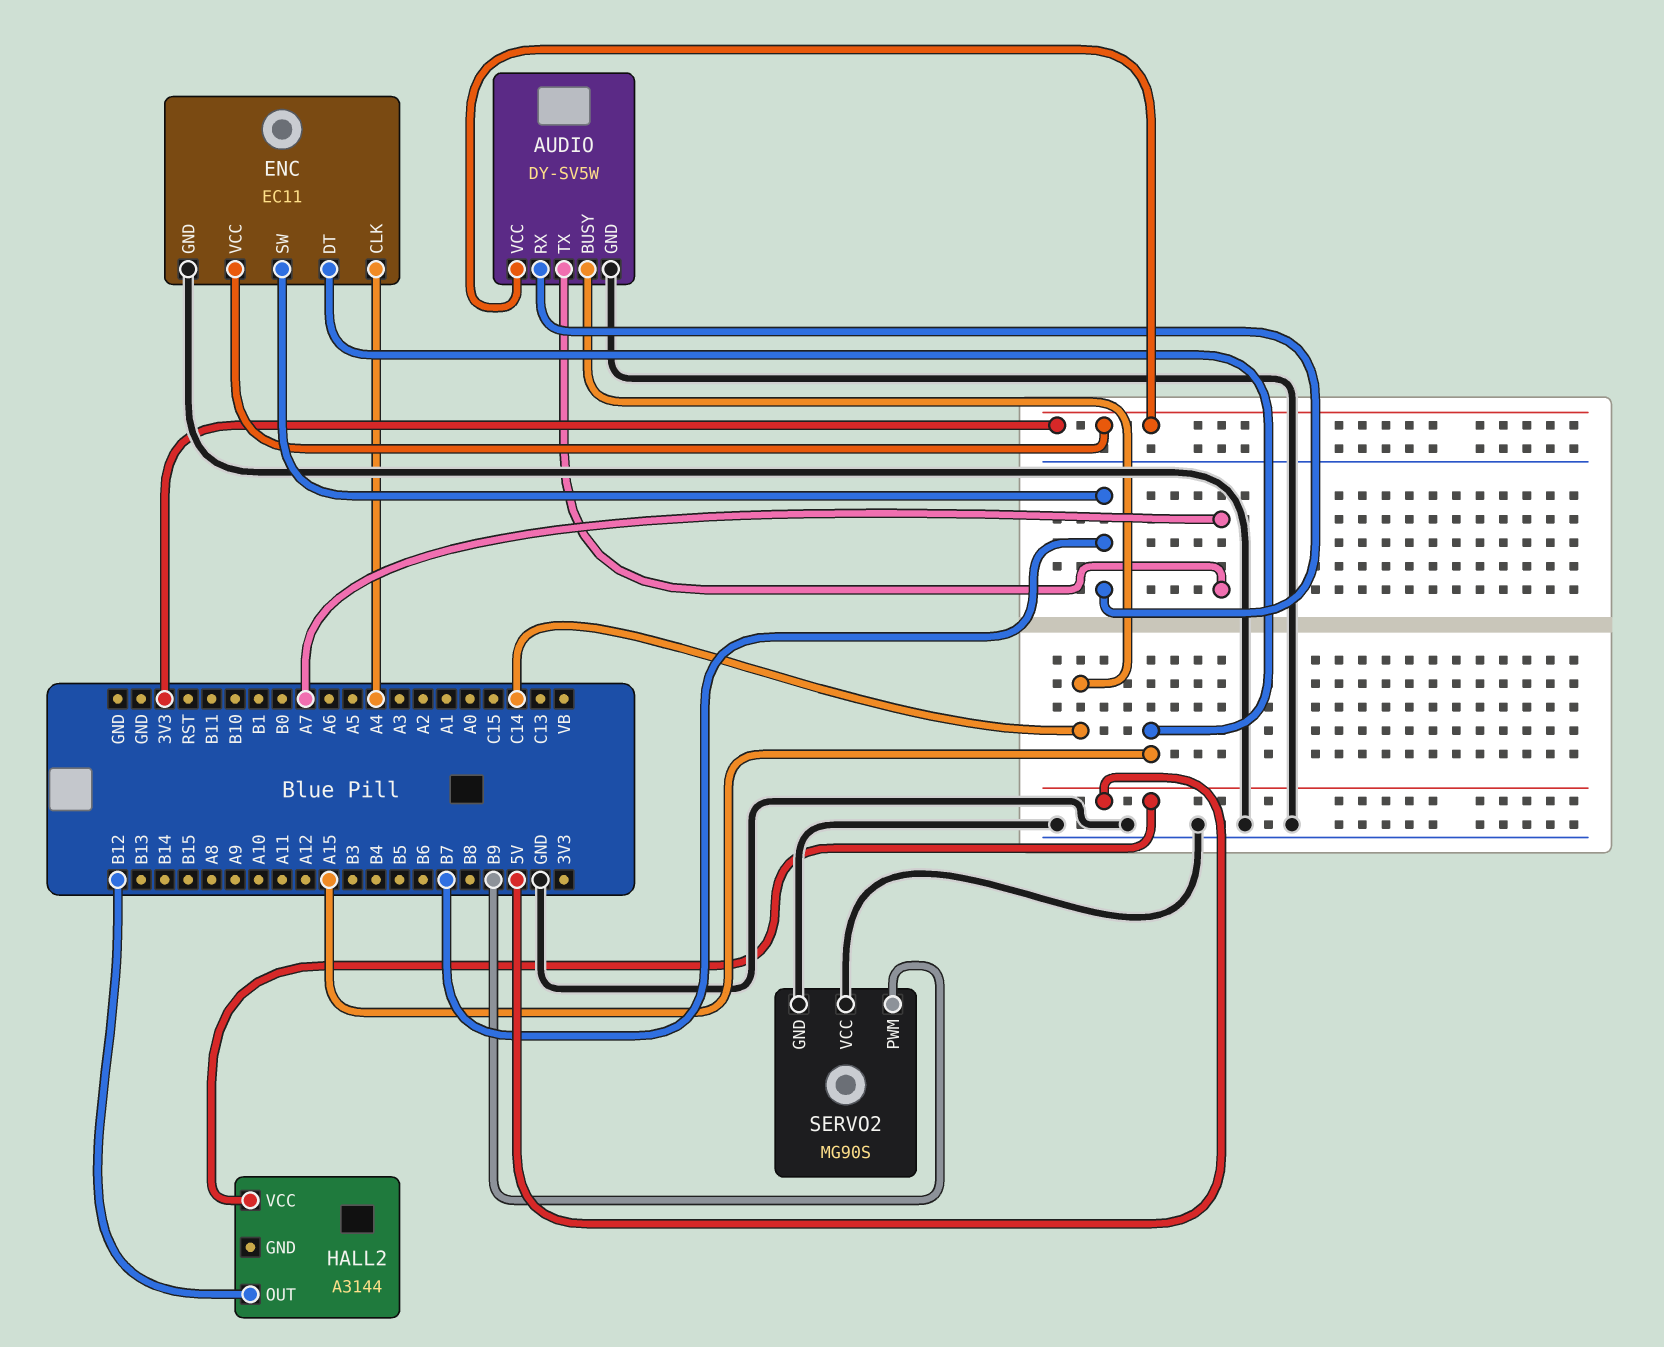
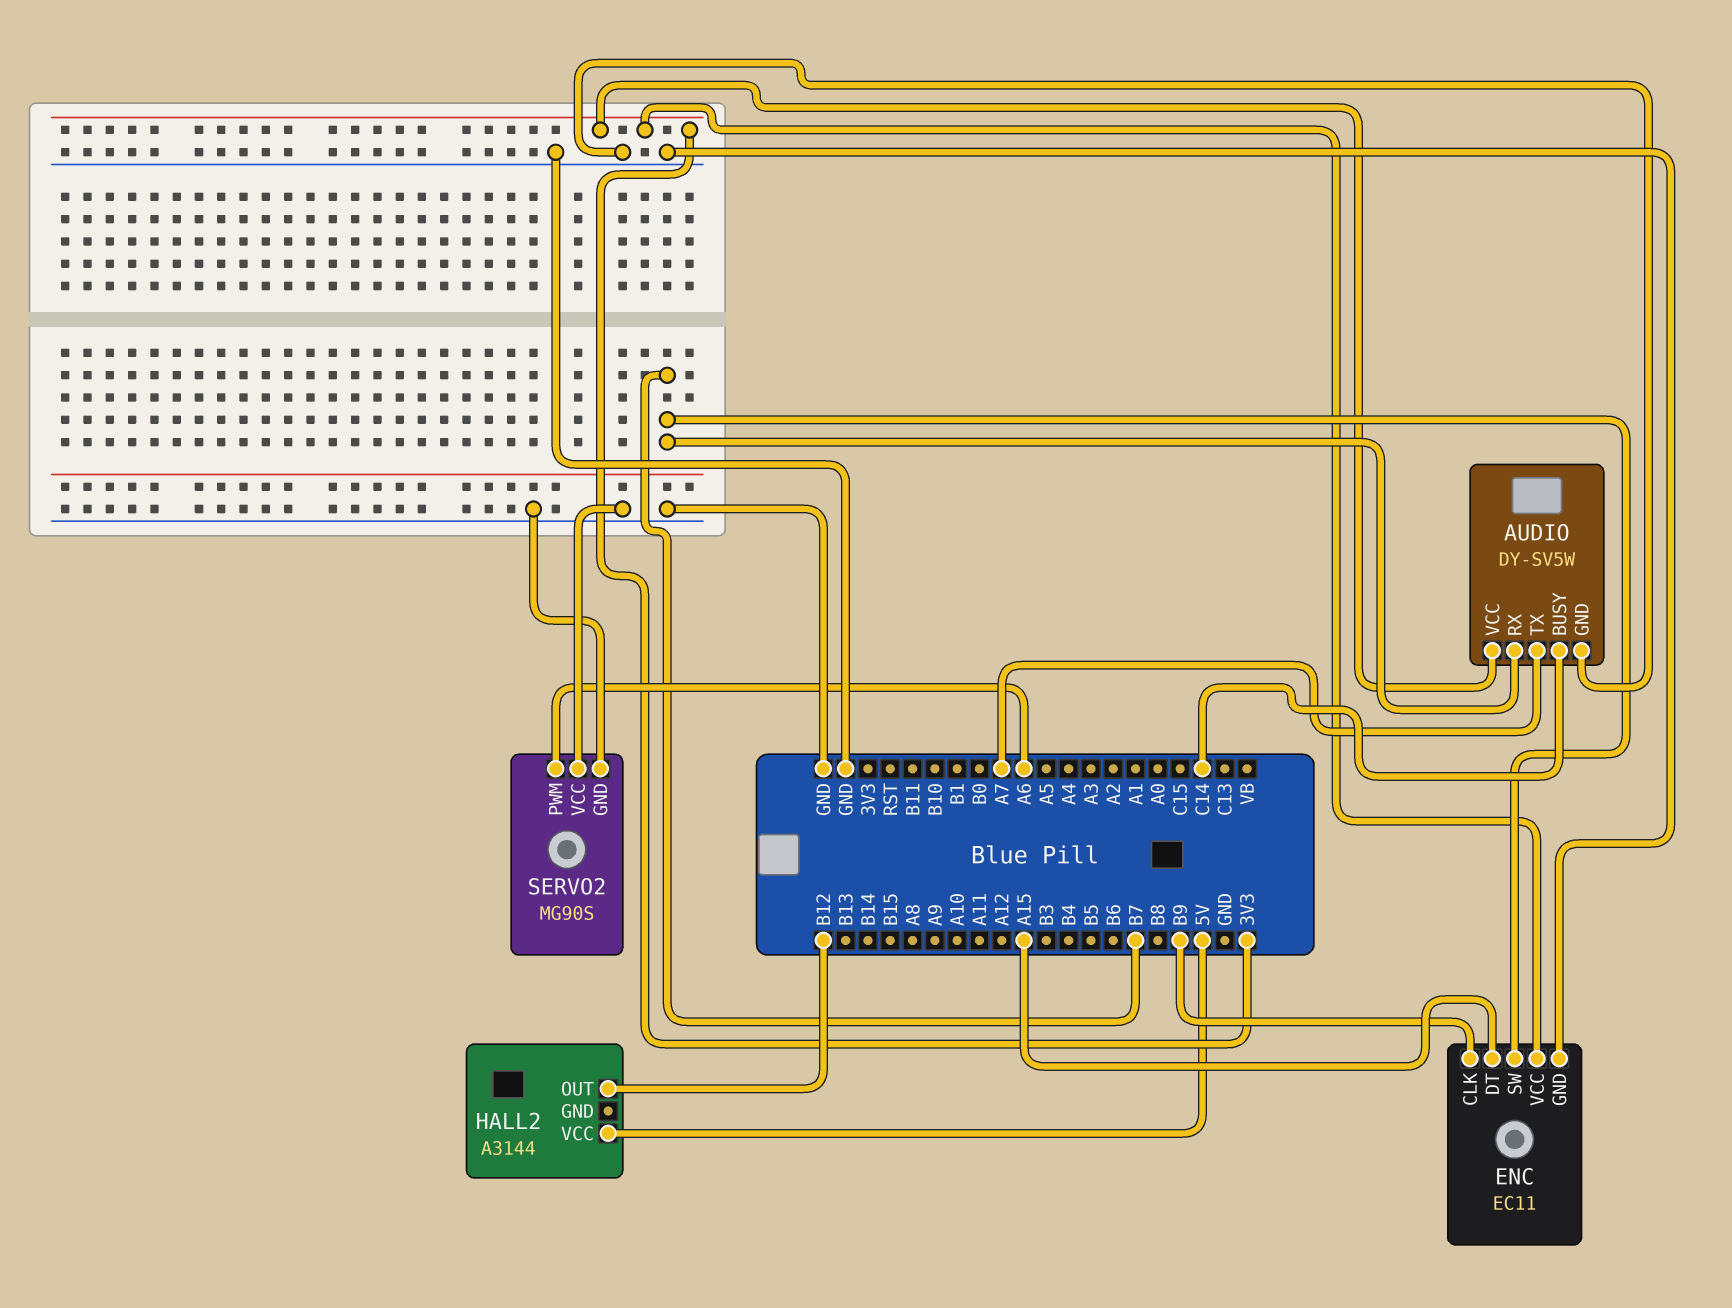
ENC pin CLK: A4 -> B9
SERVO2 pin PWM: B9 -> A6

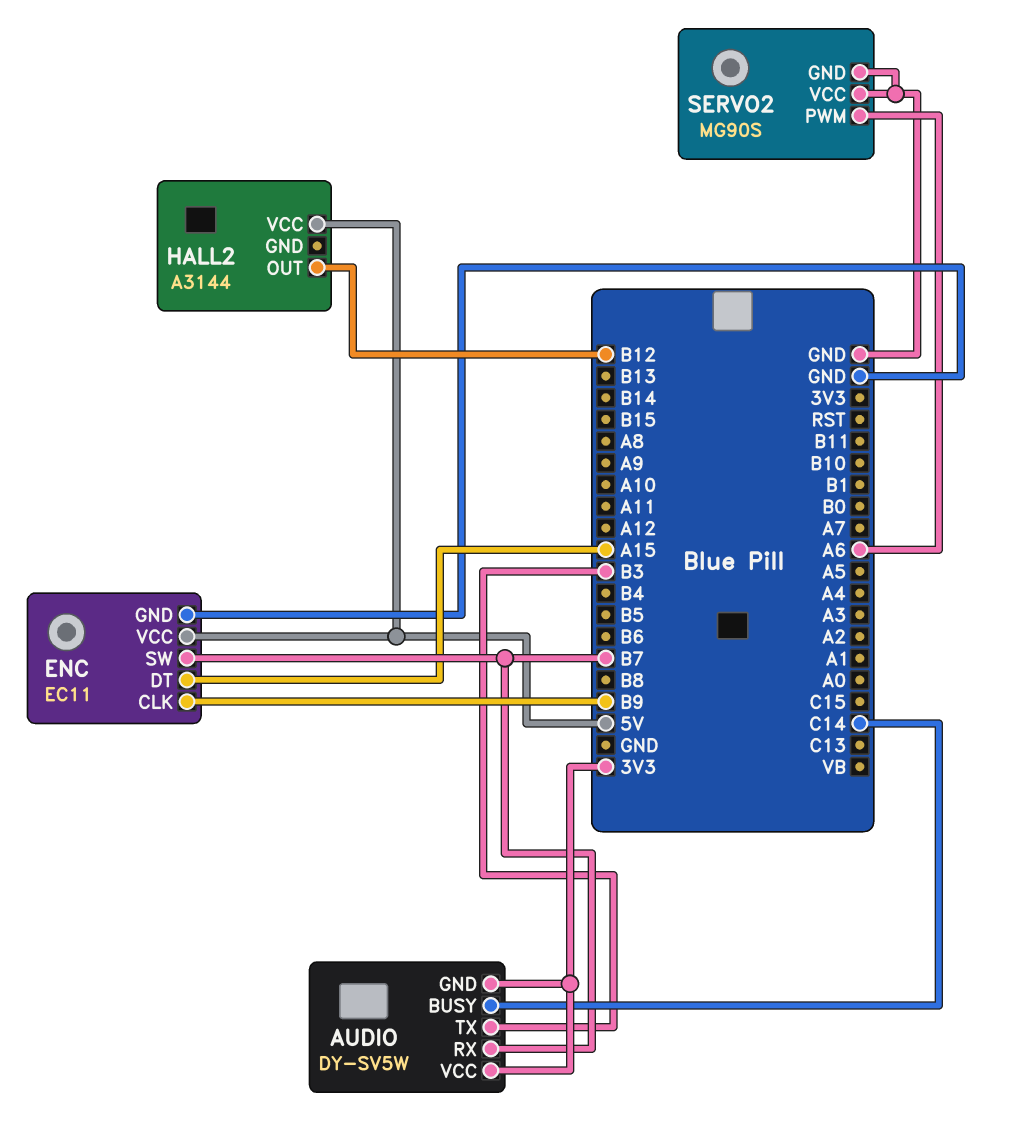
AUDIO pin GND: GND -> 3V3
AUDIO pin TX: A7 -> B3
ENC pin VCC: 3V3 -> 5V

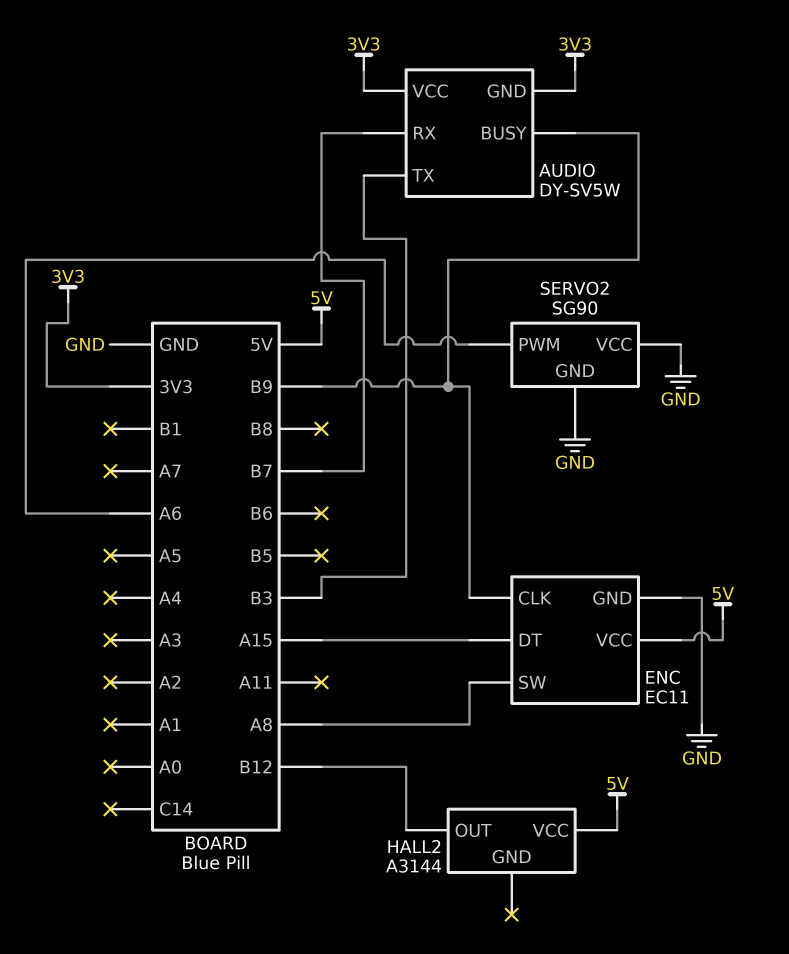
AUDIO pin BUSY: C14 -> B9
ENC pin SW: B7 -> A8
SERVO2: MG90S -> SG90

